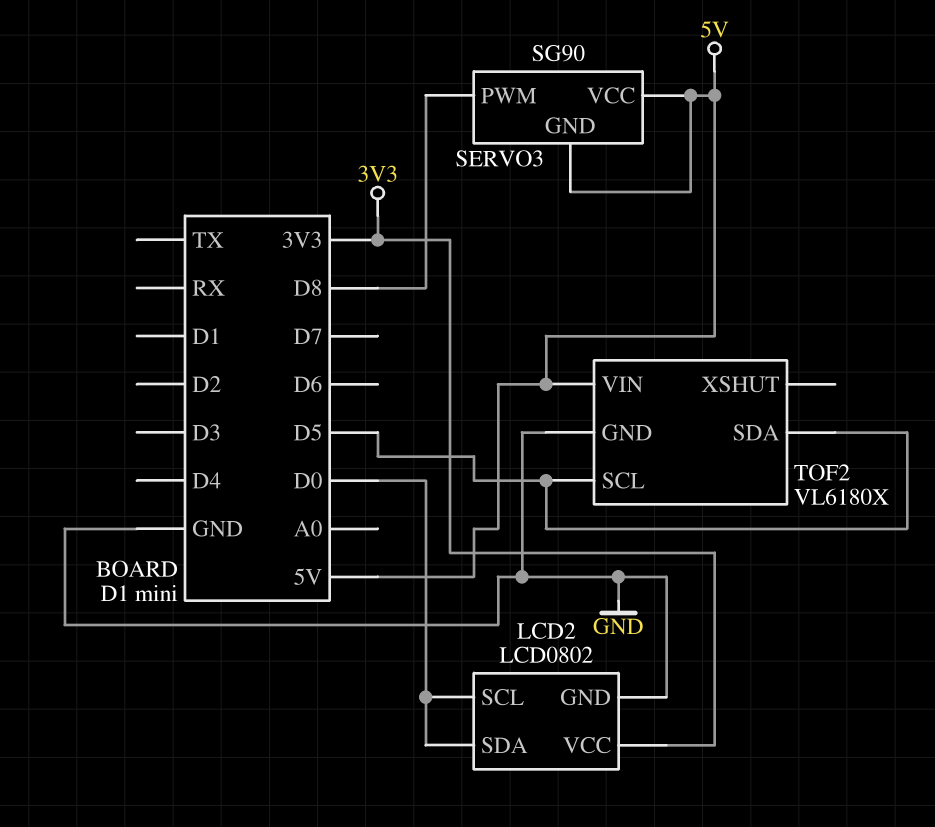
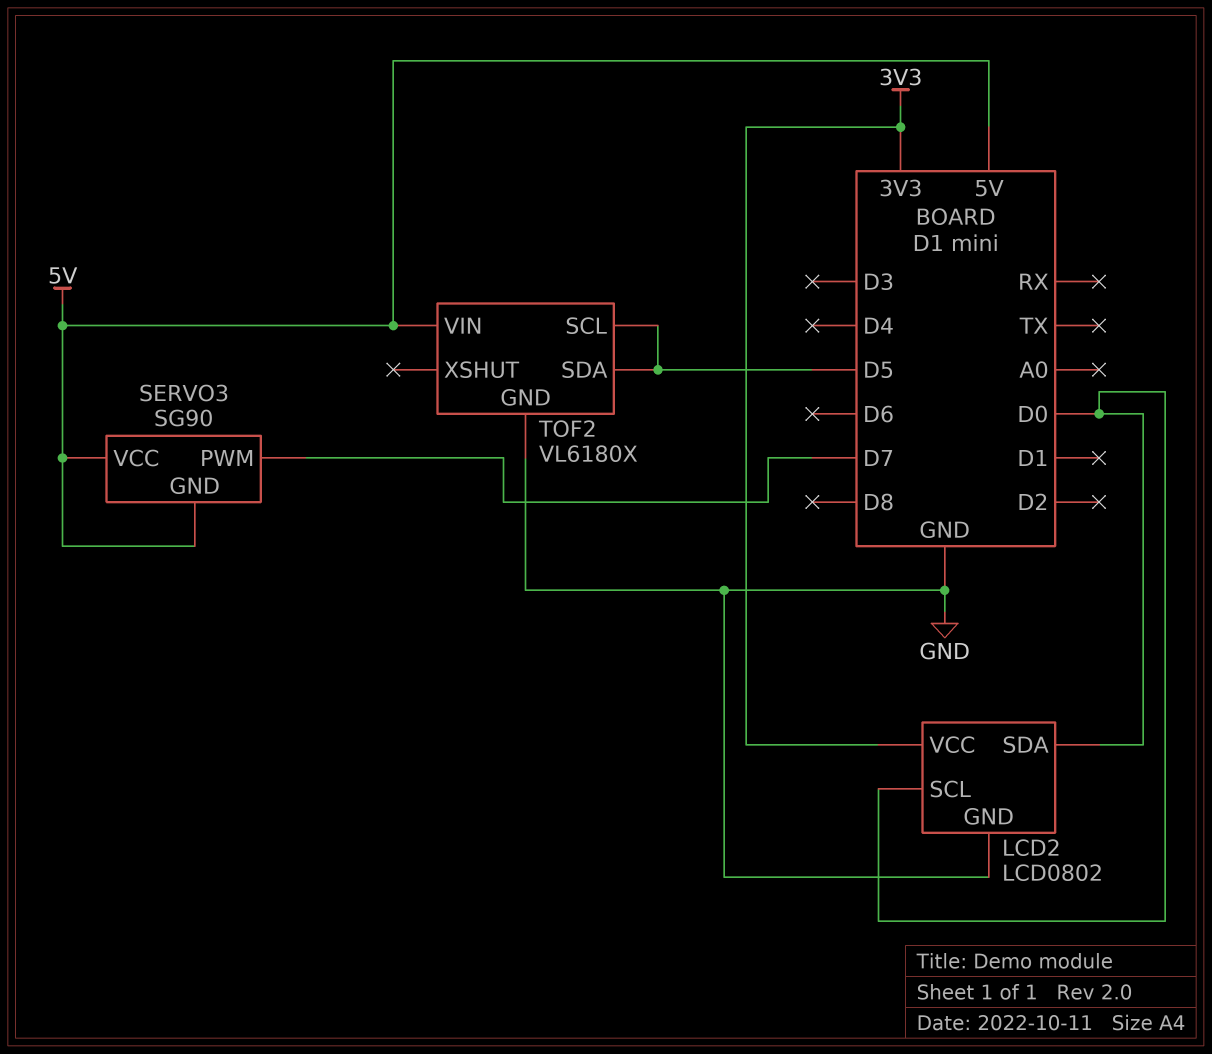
SERVO3 pin PWM: D8 -> D7

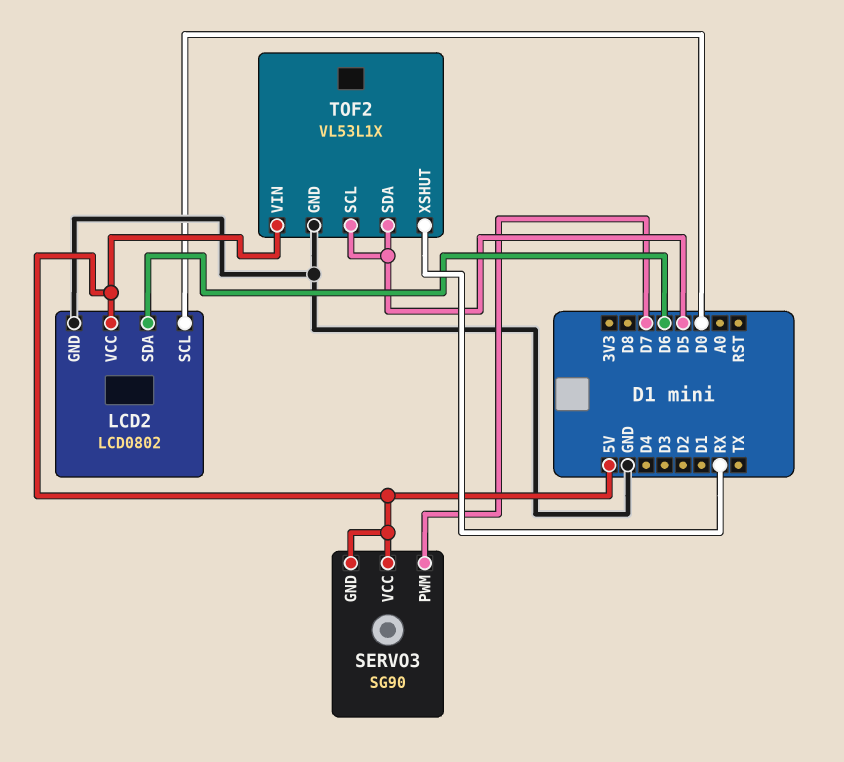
LCD2 pin SDA: D0 -> D6
LCD2 pin VCC: 3V3 -> 5V
TOF2: VL6180X -> VL53L1X
TOF2 pin XSHUT: none -> RX

